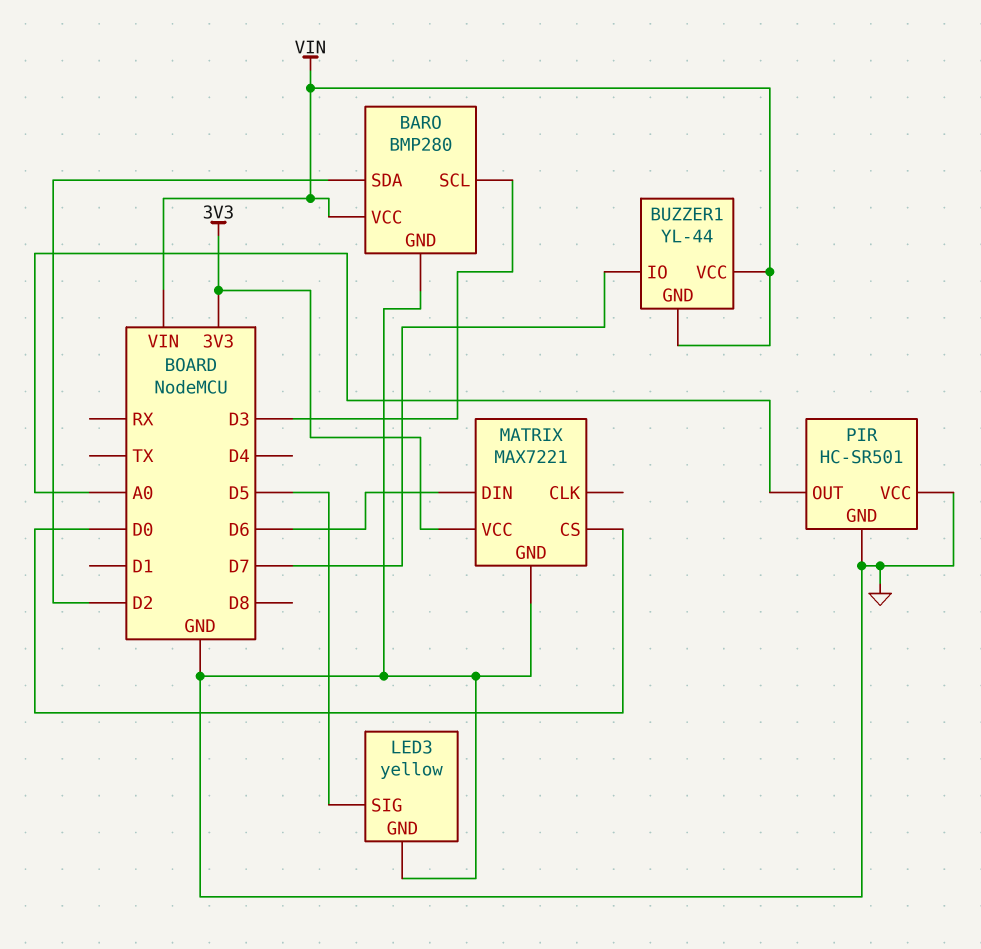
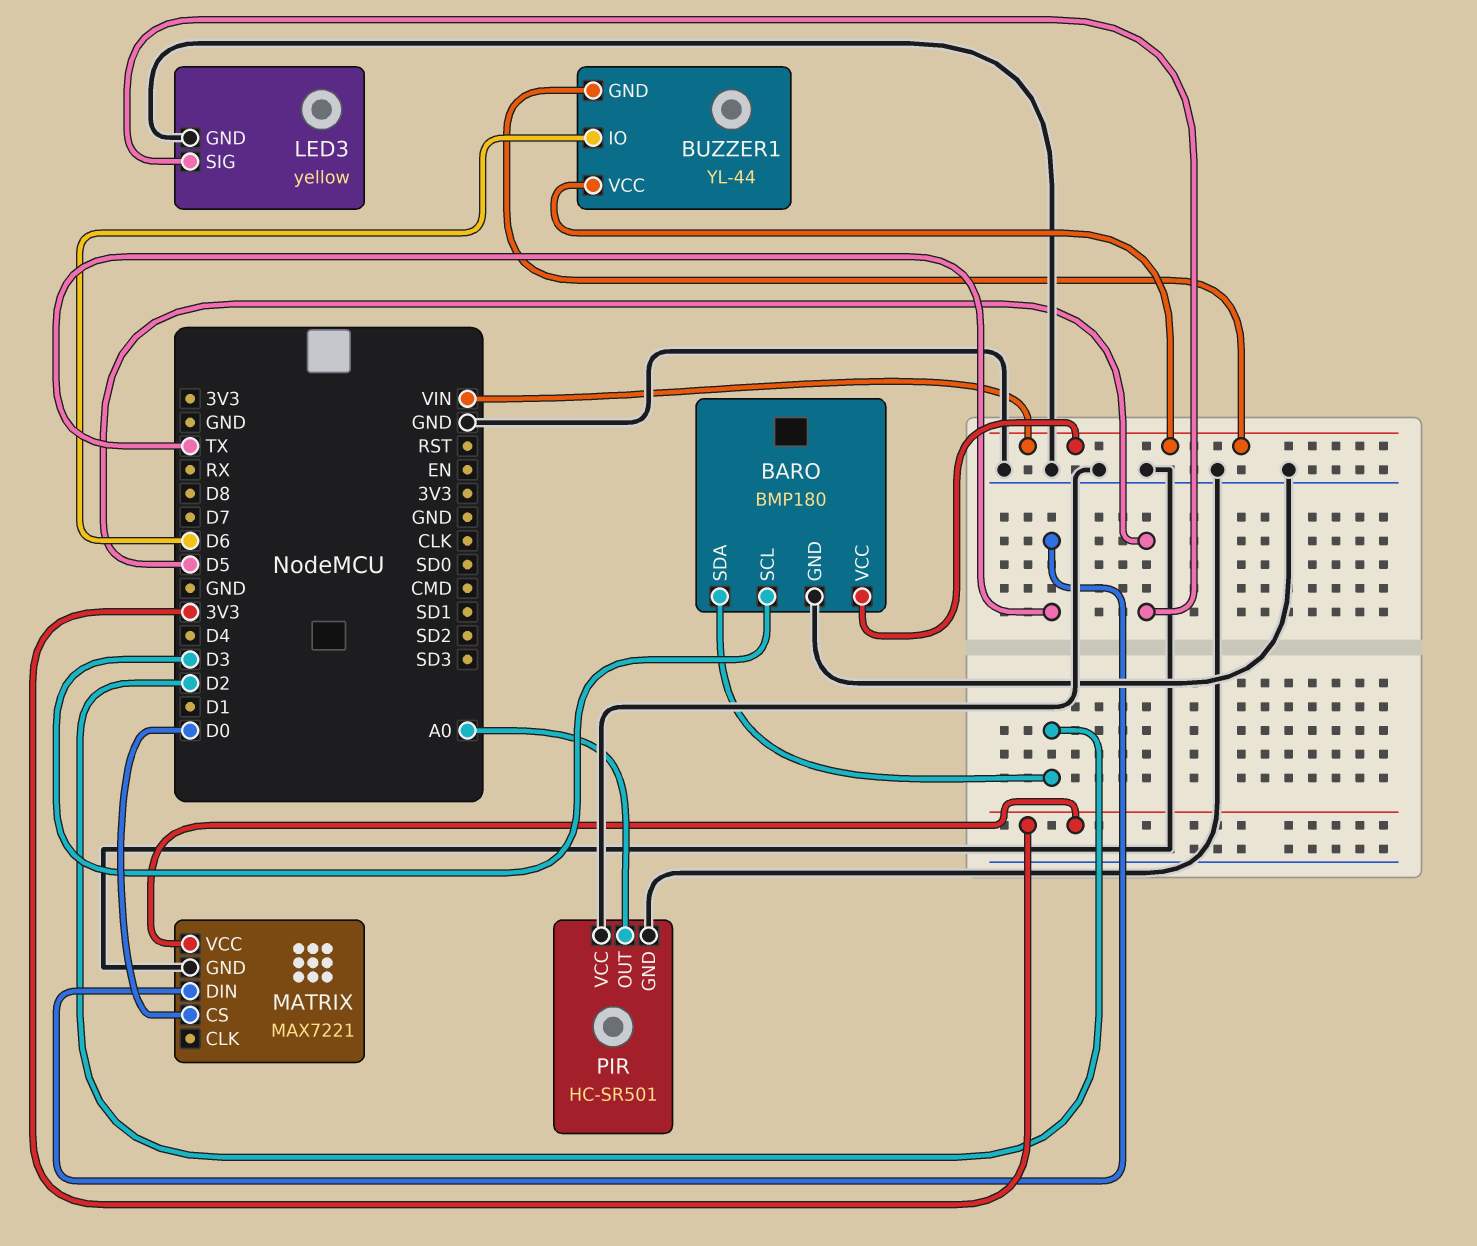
BARO: BMP280 -> BMP180
BUZZER1 pin IO: D7 -> D6
MATRIX pin DIN: D6 -> TX

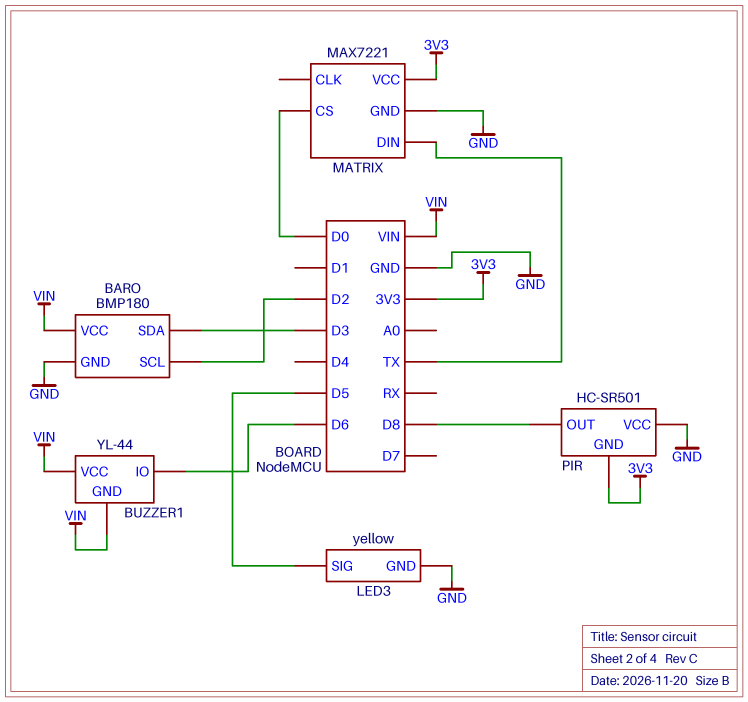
BARO pin SCL: D3 -> D2
BARO pin SDA: D2 -> D3
PIR pin GND: GND -> 3V3
PIR pin OUT: A0 -> D8

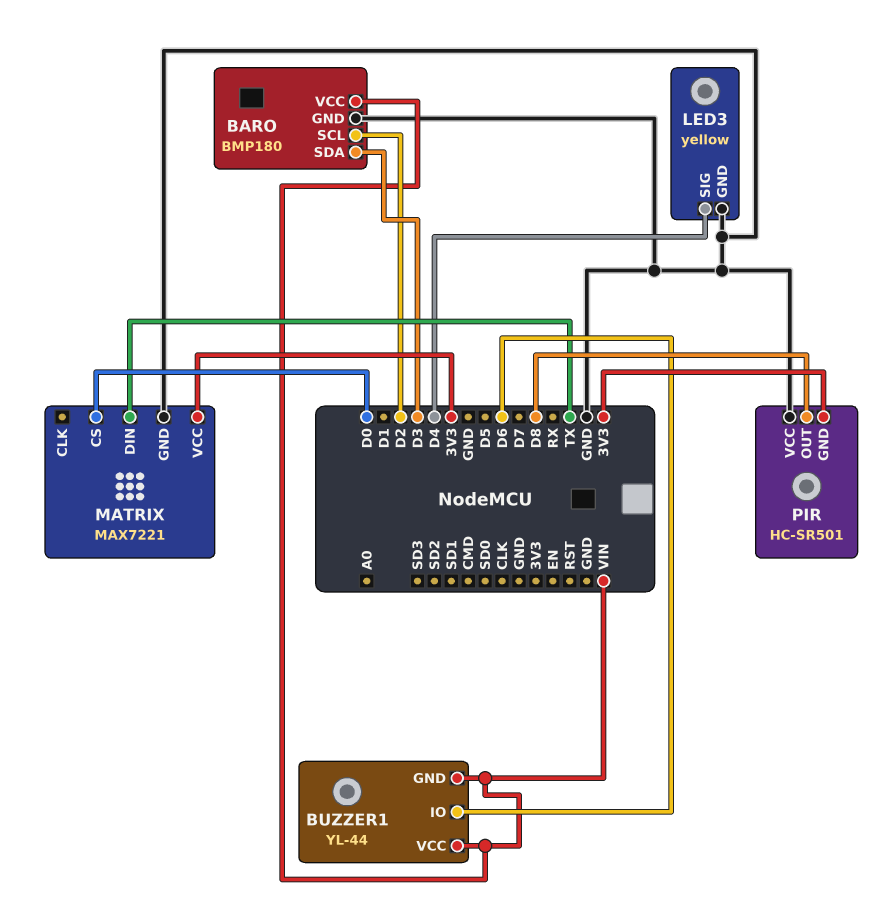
LED3 pin SIG: D5 -> D4

